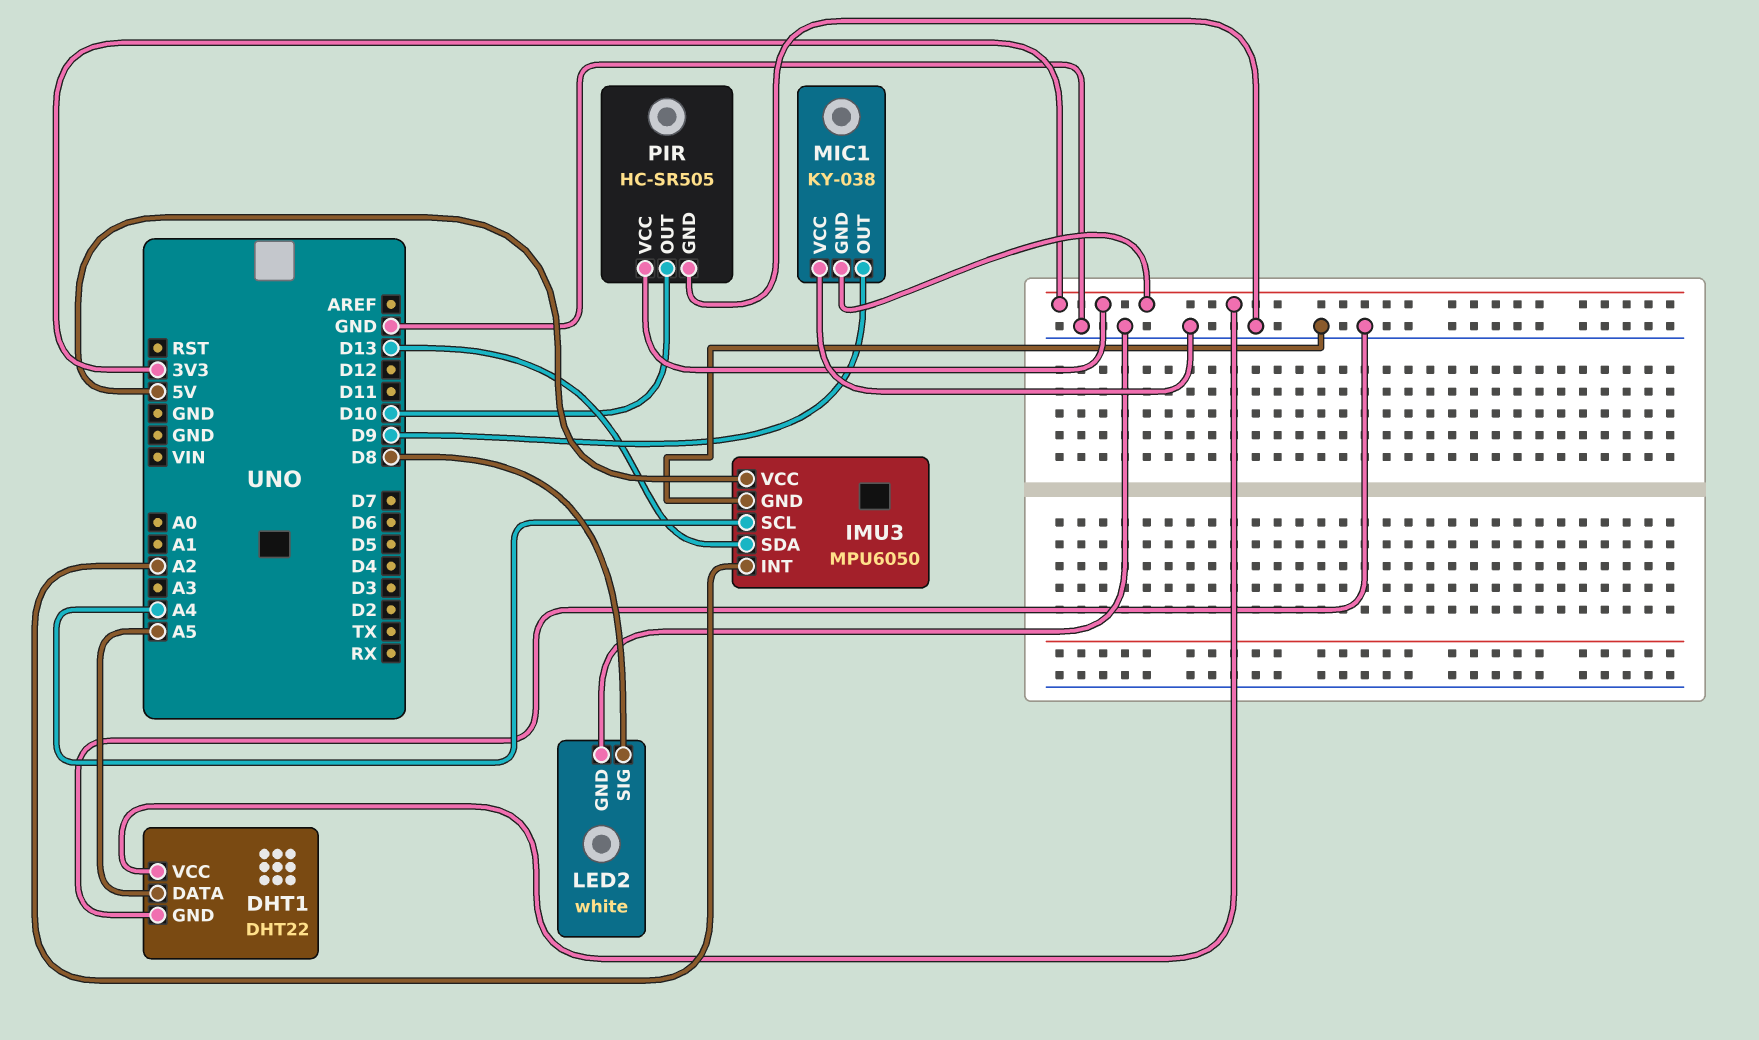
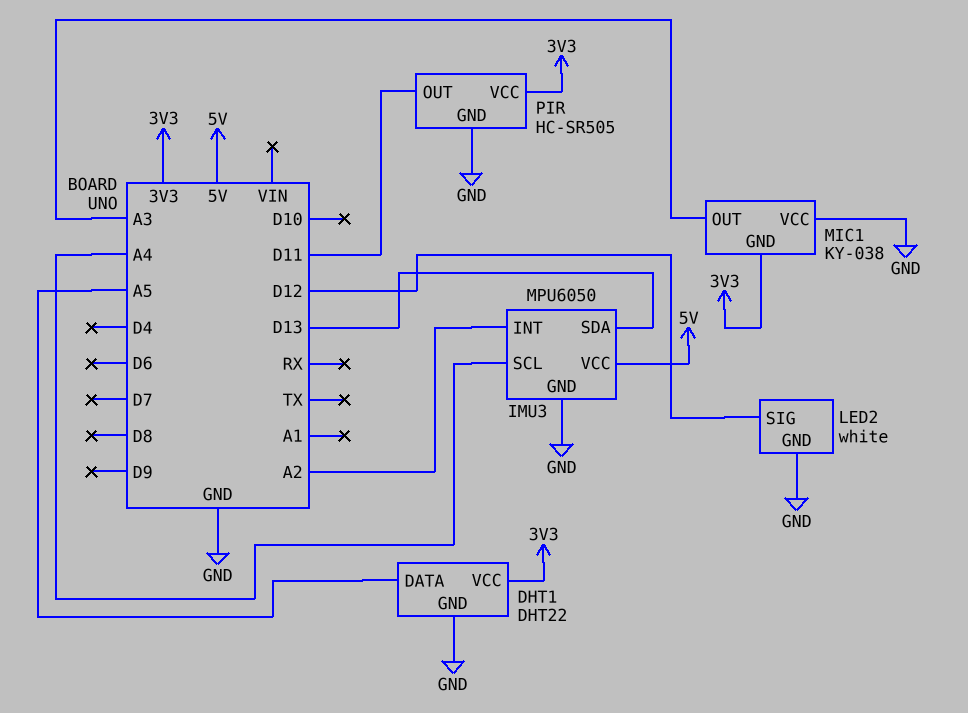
LED2 pin SIG: D8 -> D12
MIC1 pin OUT: D9 -> A3
PIR pin OUT: D10 -> D11

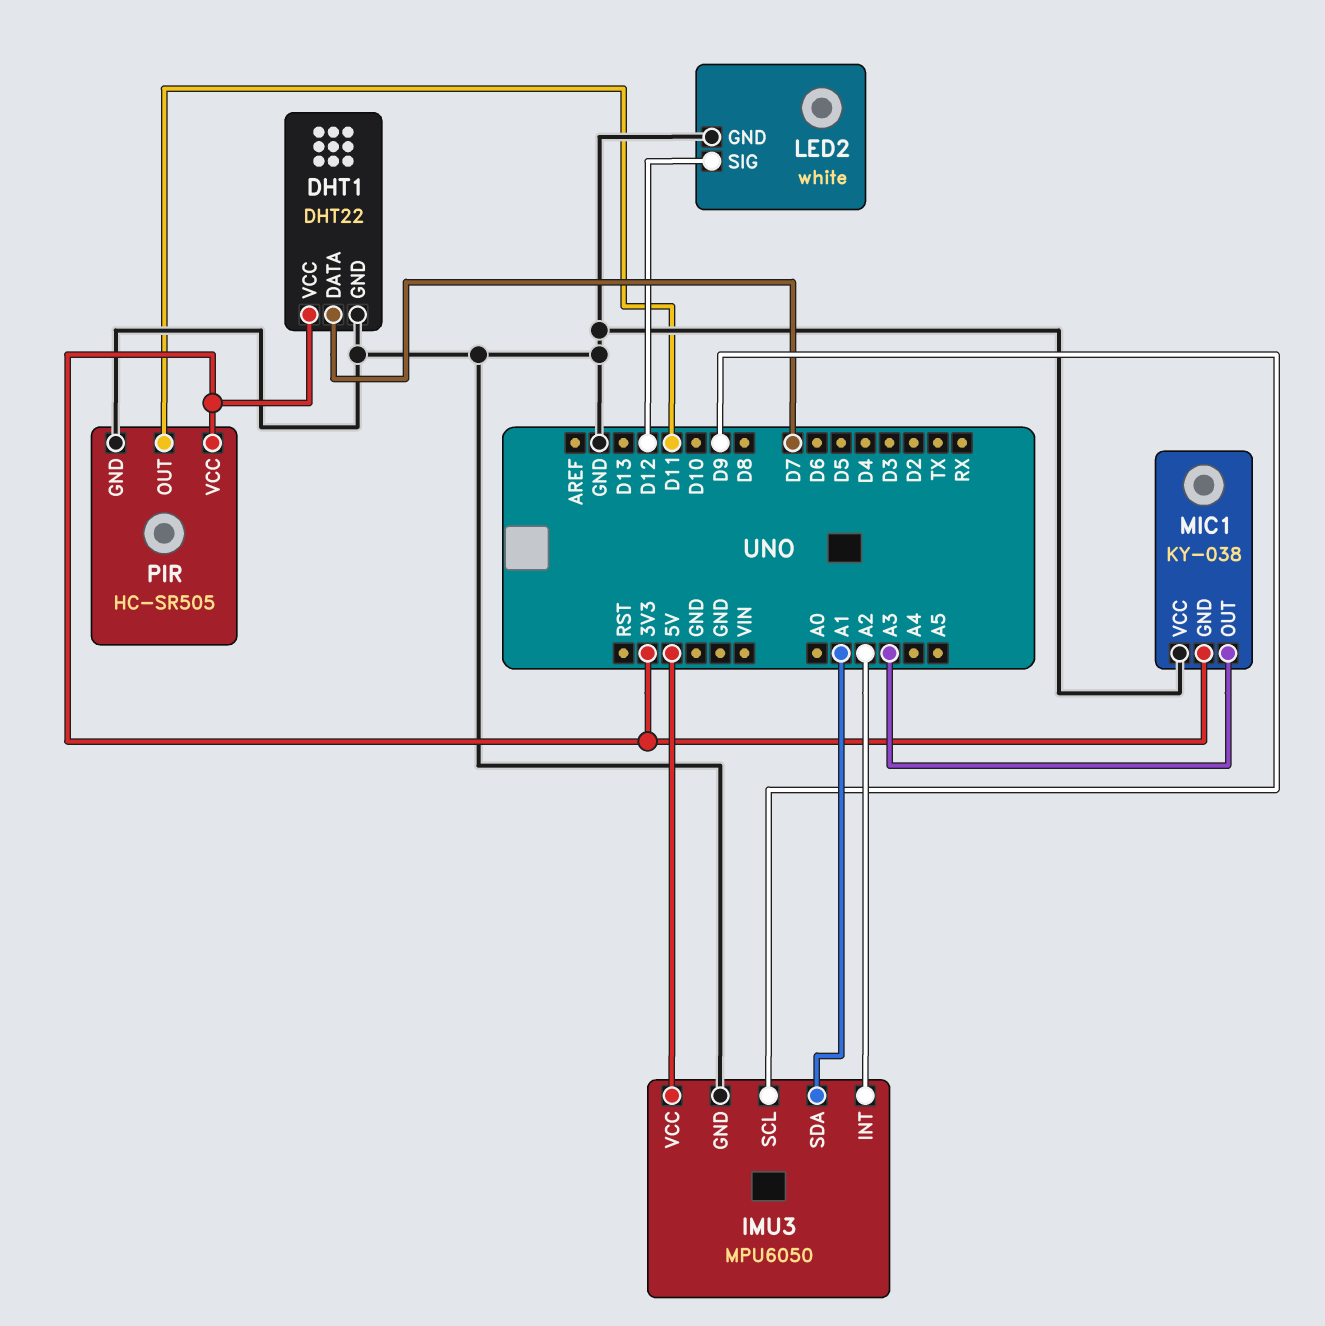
DHT1 pin DATA: A5 -> D7
IMU3 pin SCL: A4 -> D9
IMU3 pin SDA: D13 -> A1

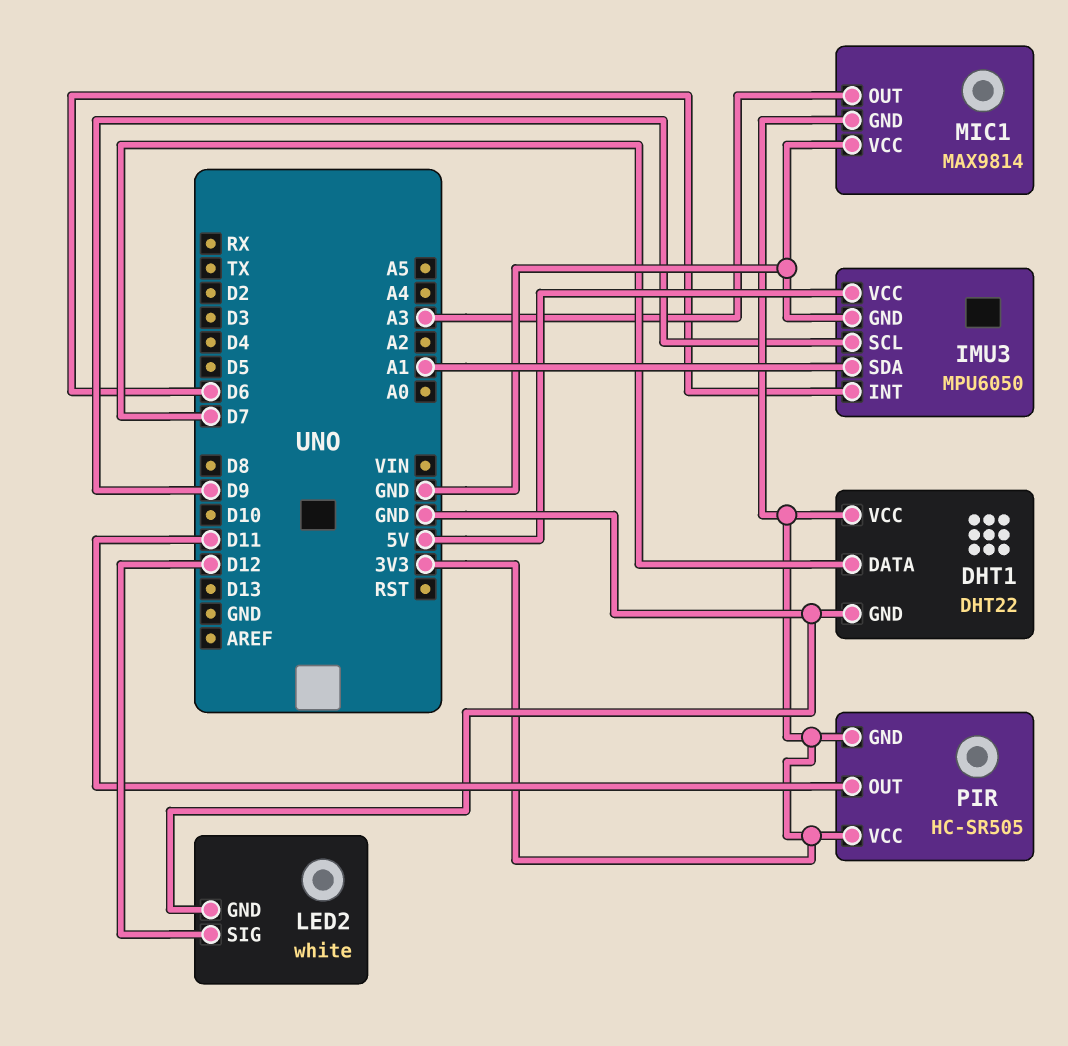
IMU3 pin INT: A2 -> D6
MIC1: KY-038 -> MAX9814
PIR pin GND: GND -> 3V3

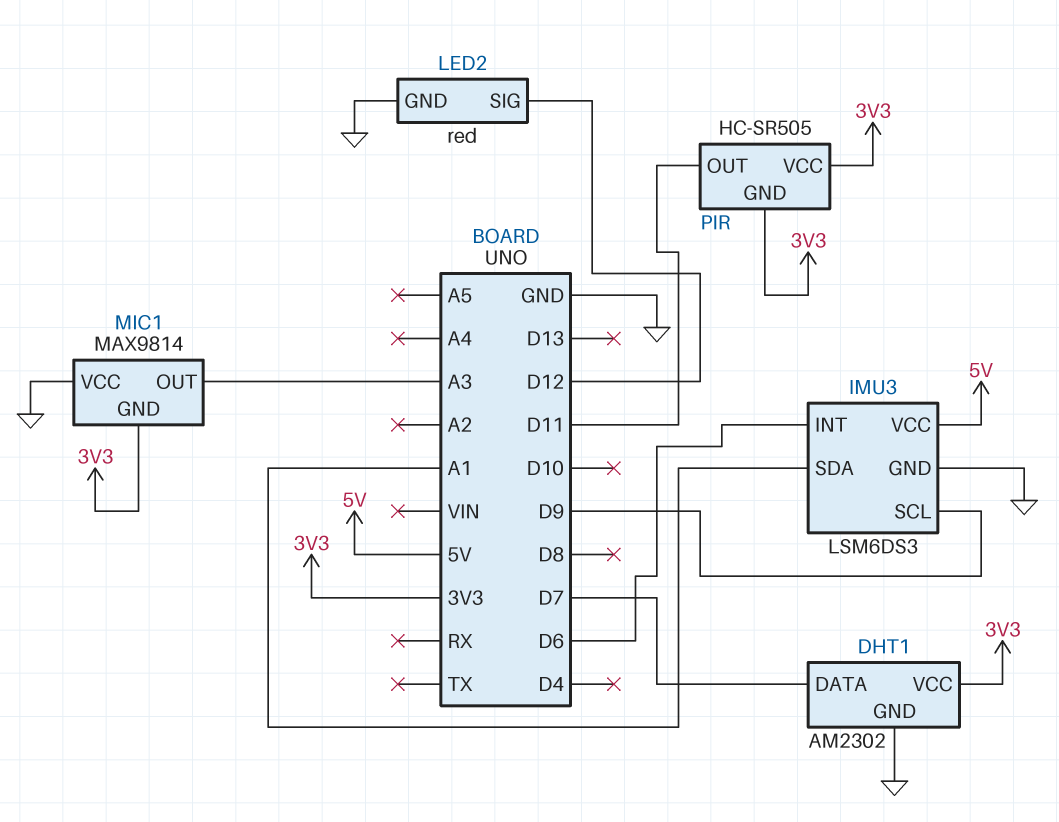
DHT1: DHT22 -> AM2302
IMU3: MPU6050 -> LSM6DS3
LED2: white -> red

